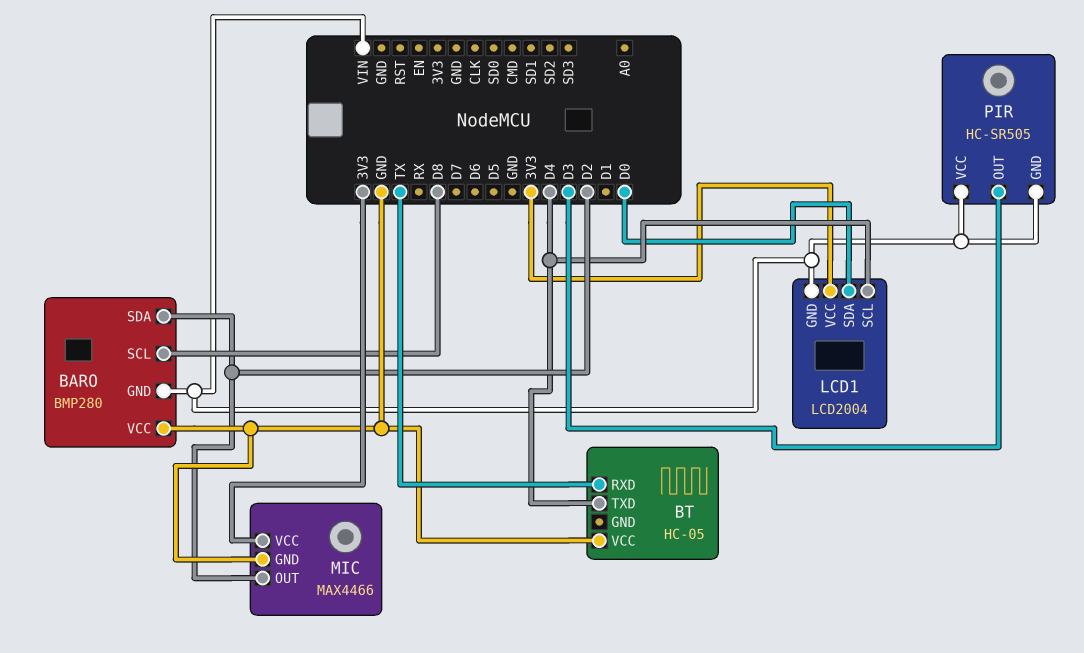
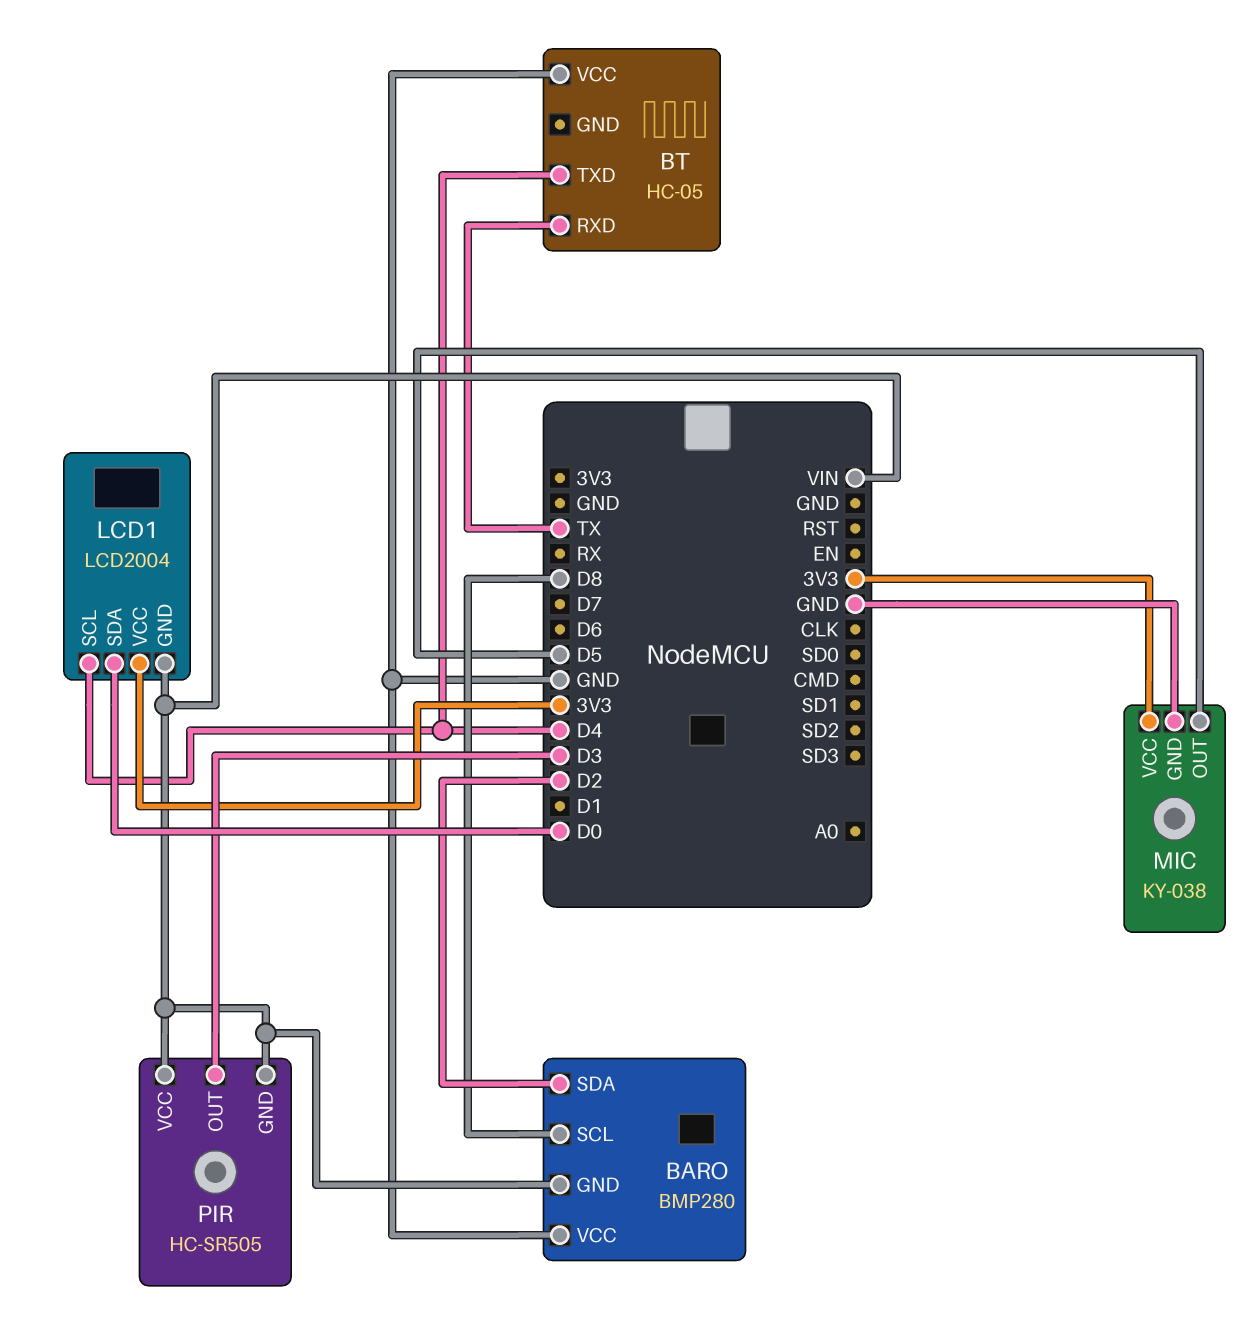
MIC: MAX4466 -> KY-038
MIC pin OUT: D2 -> D5

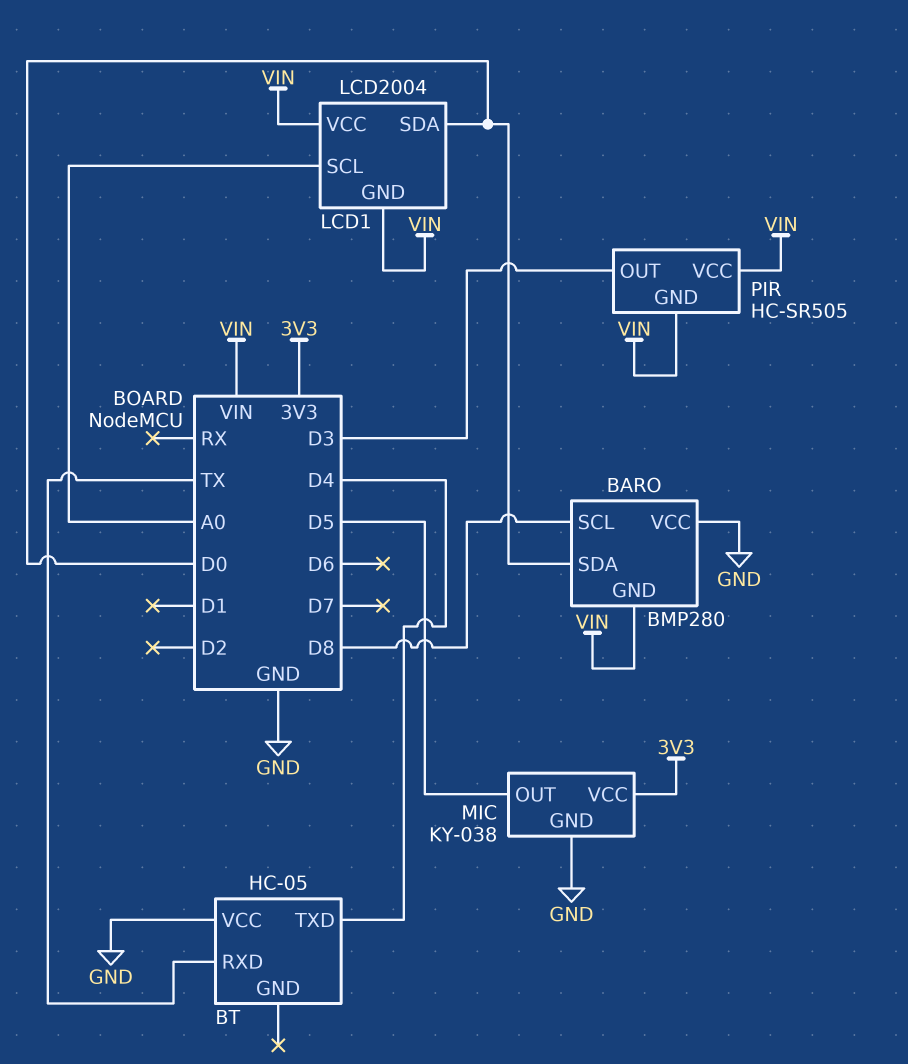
BARO pin SDA: D2 -> D0
LCD1 pin SCL: D4 -> A0
LCD1 pin VCC: 3V3 -> VIN

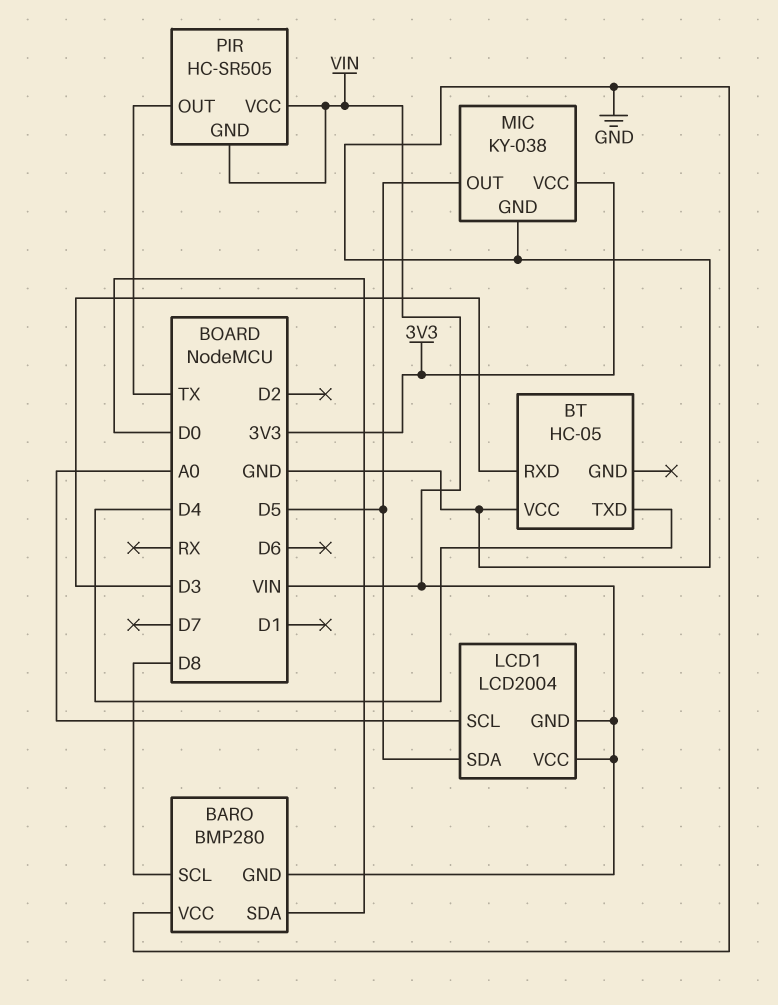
BT pin RXD: TX -> D3
LCD1 pin SDA: D0 -> D5
PIR pin OUT: D3 -> TX

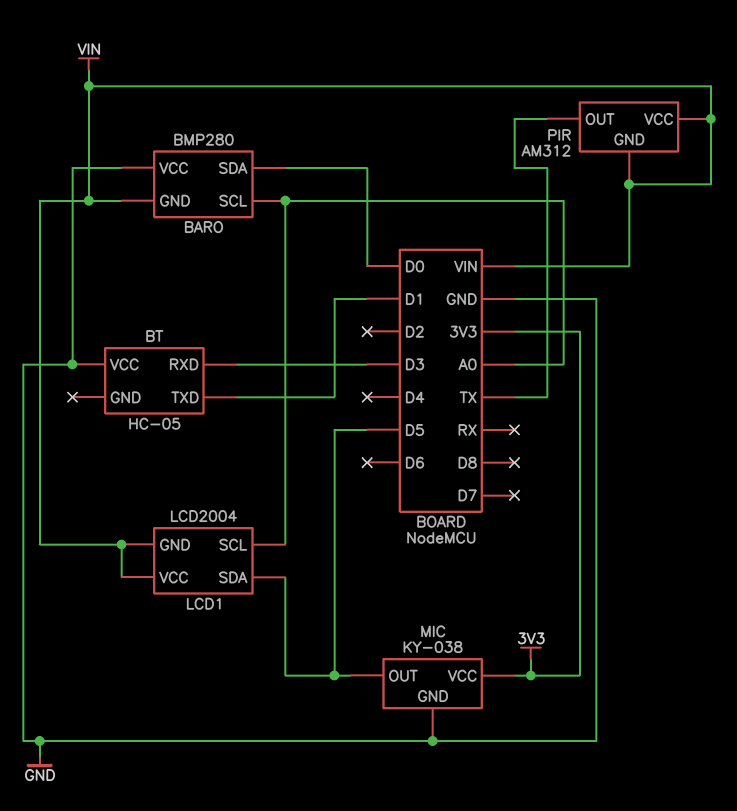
BARO pin SCL: D8 -> A0
BT pin TXD: D4 -> D1
PIR: HC-SR505 -> AM312

